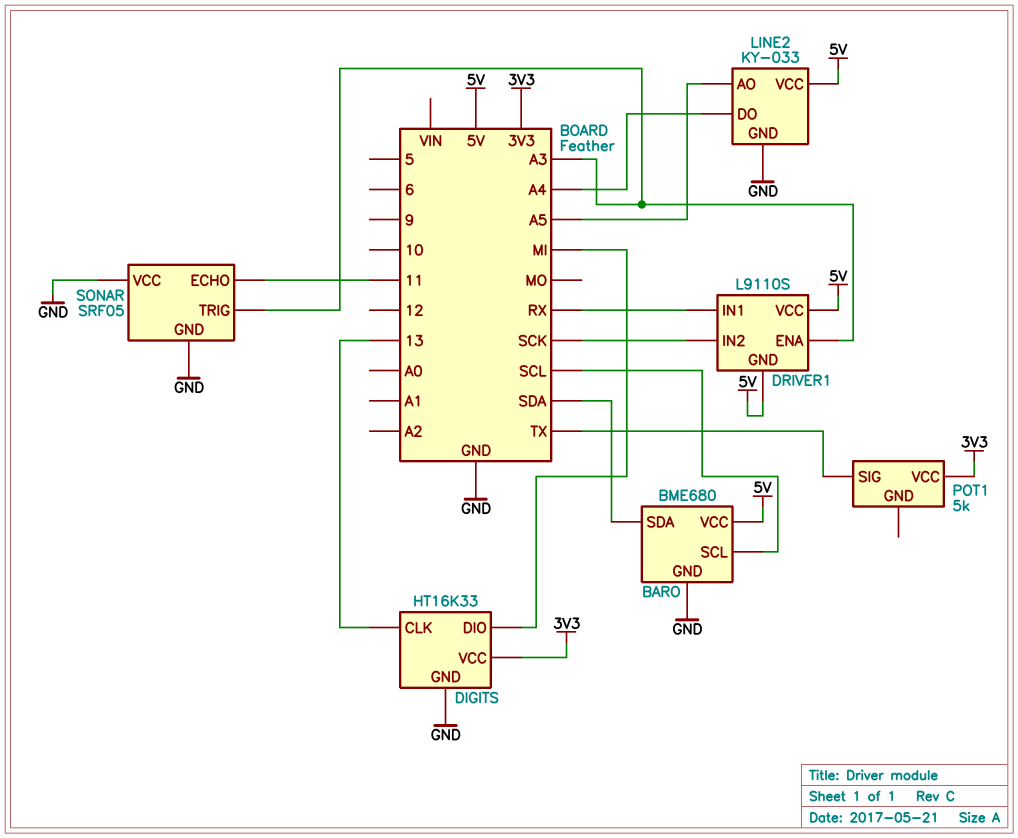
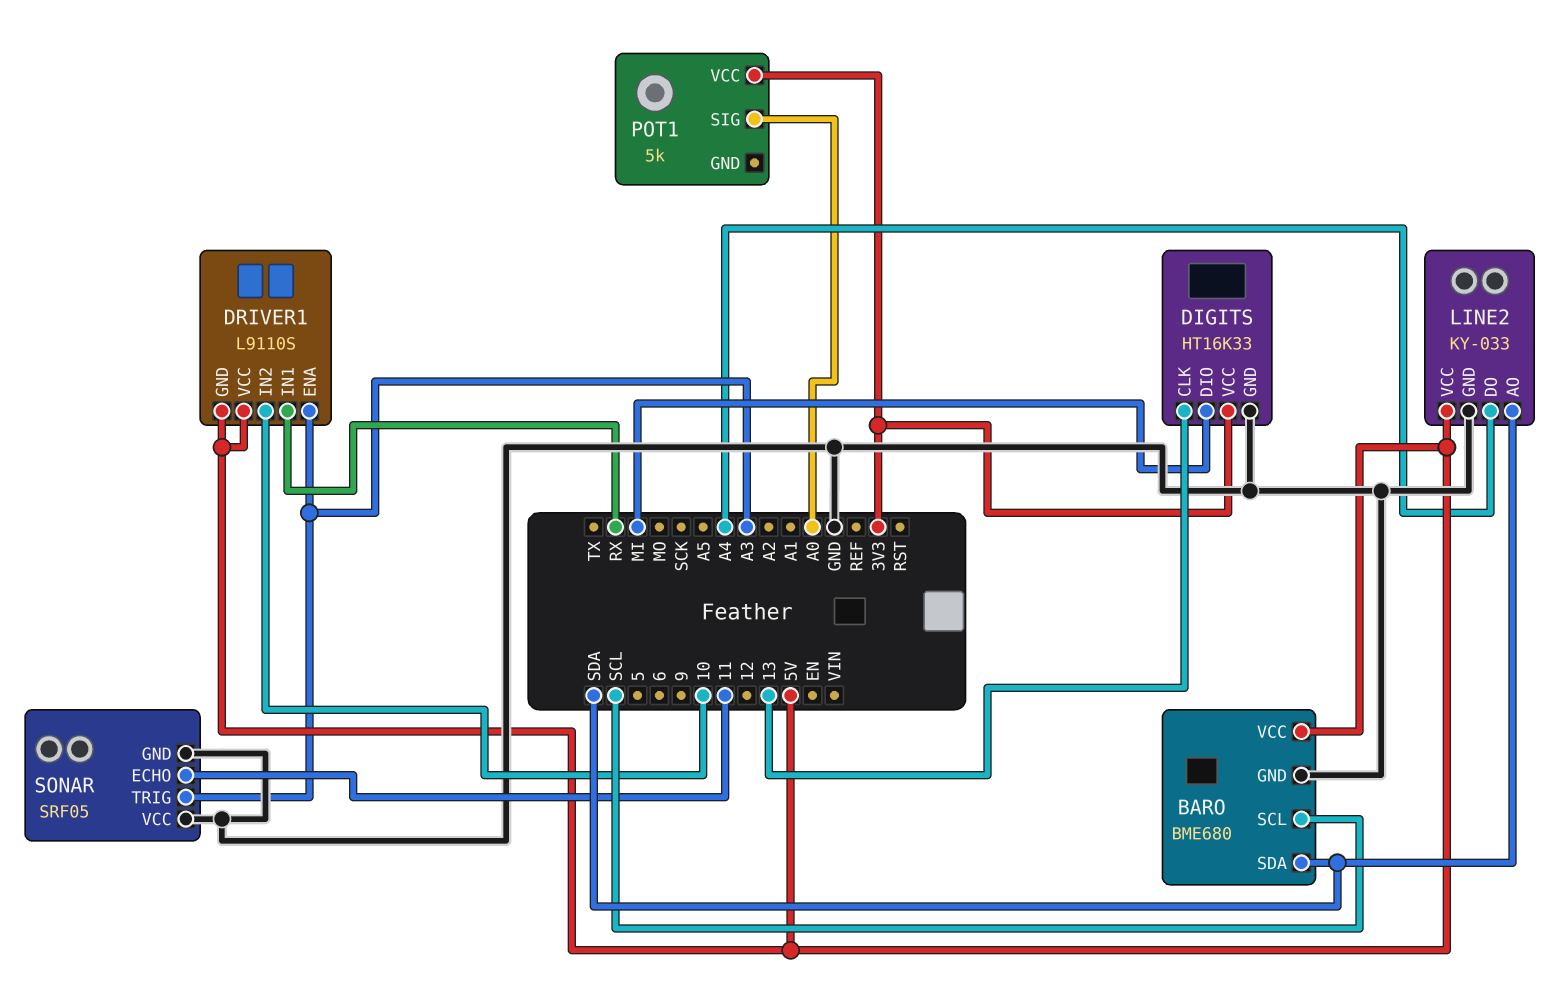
DRIVER1 pin IN2: SCK -> 10
LINE2 pin AO: A5 -> SDA
POT1 pin SIG: TX -> A0

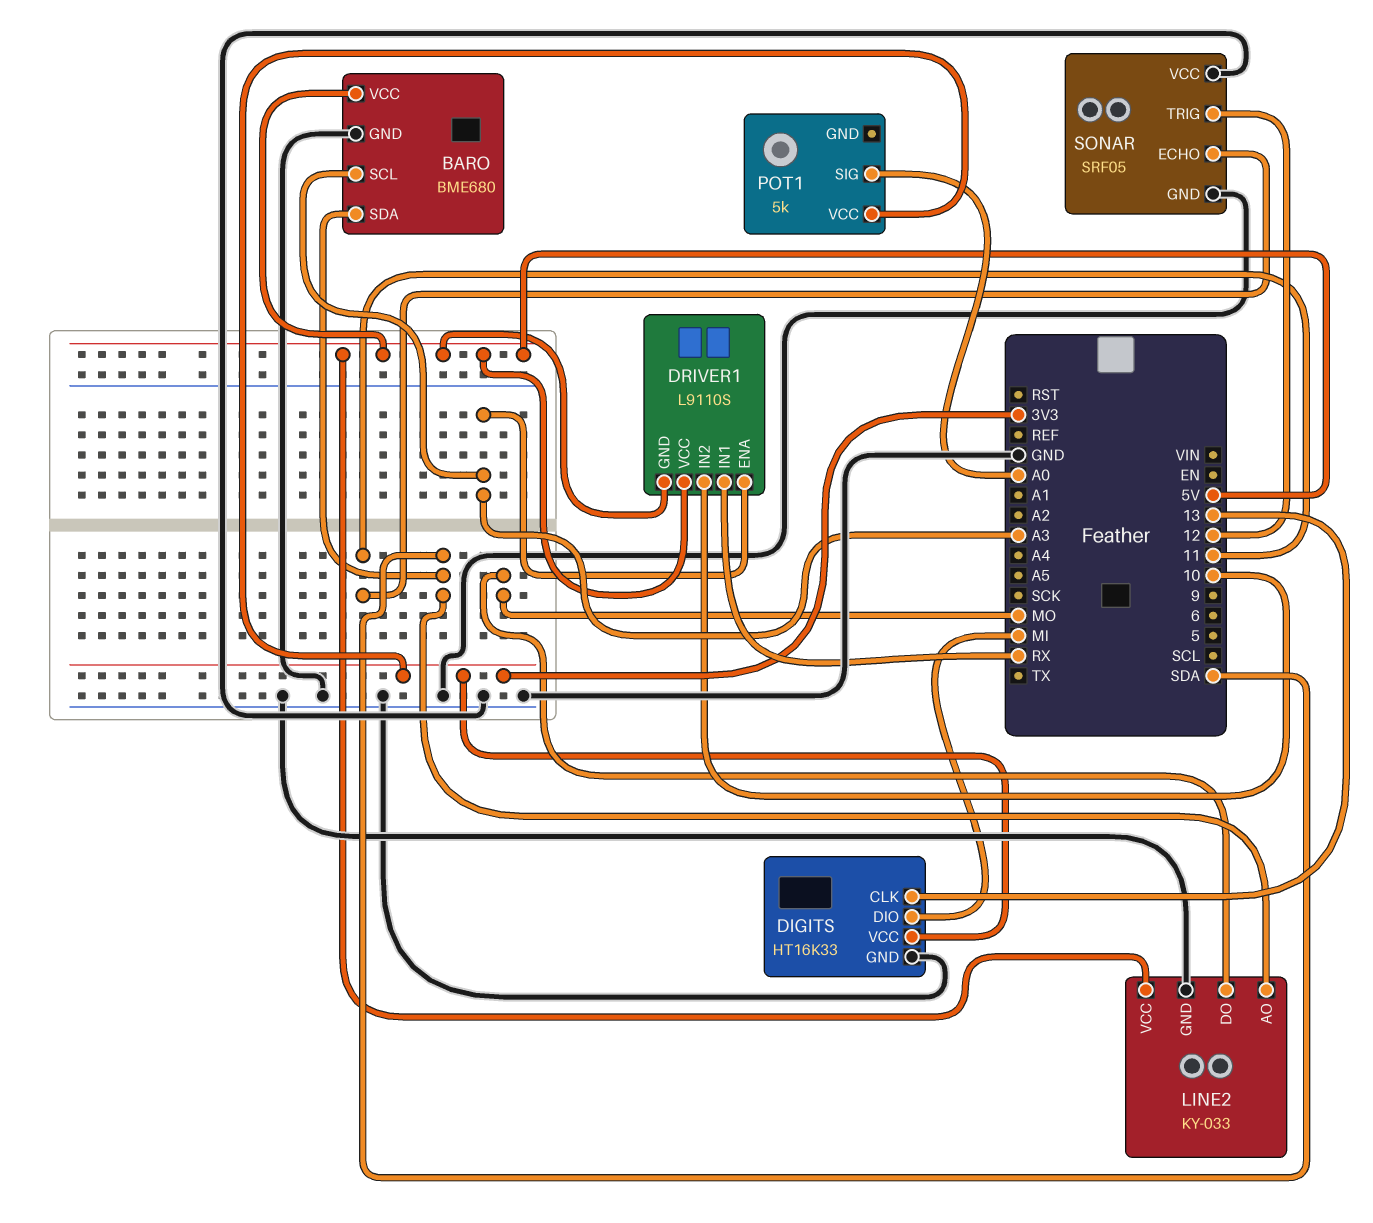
BARO pin SCL: SCL -> A3
LINE2 pin DO: A4 -> MO
SONAR pin TRIG: A3 -> 12

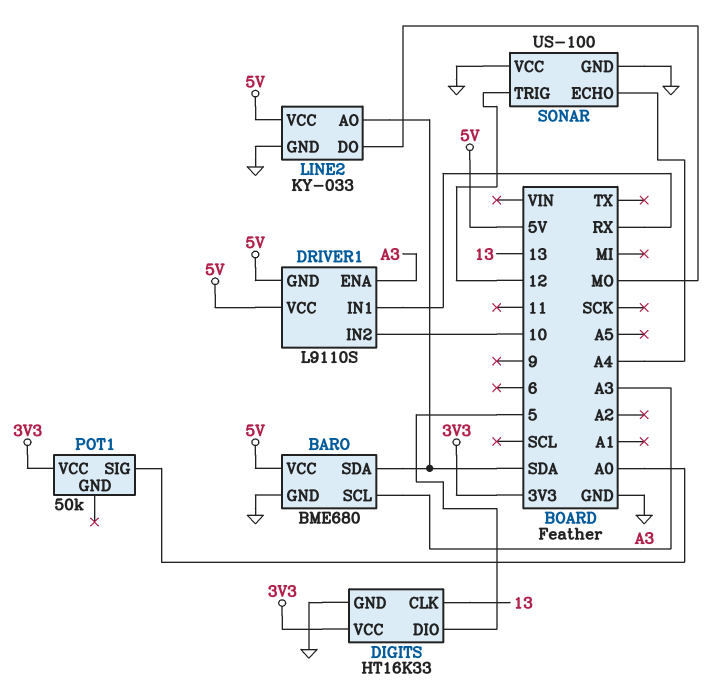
DIGITS pin DIO: MI -> 5
POT1: 5k -> 50k
SONAR: SRF05 -> US-100
SONAR pin ECHO: 11 -> A4

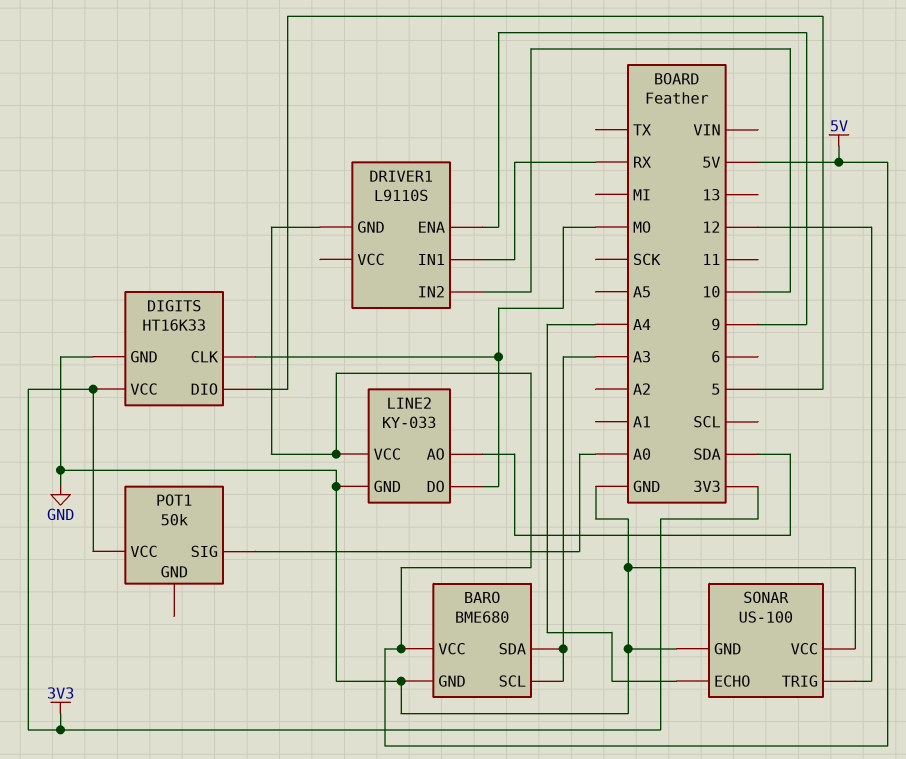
BARO pin SDA: SDA -> A3
DIGITS pin CLK: 13 -> MO
DRIVER1 pin ENA: A3 -> 9
DRIVER1 pin VCC: 5V -> none

